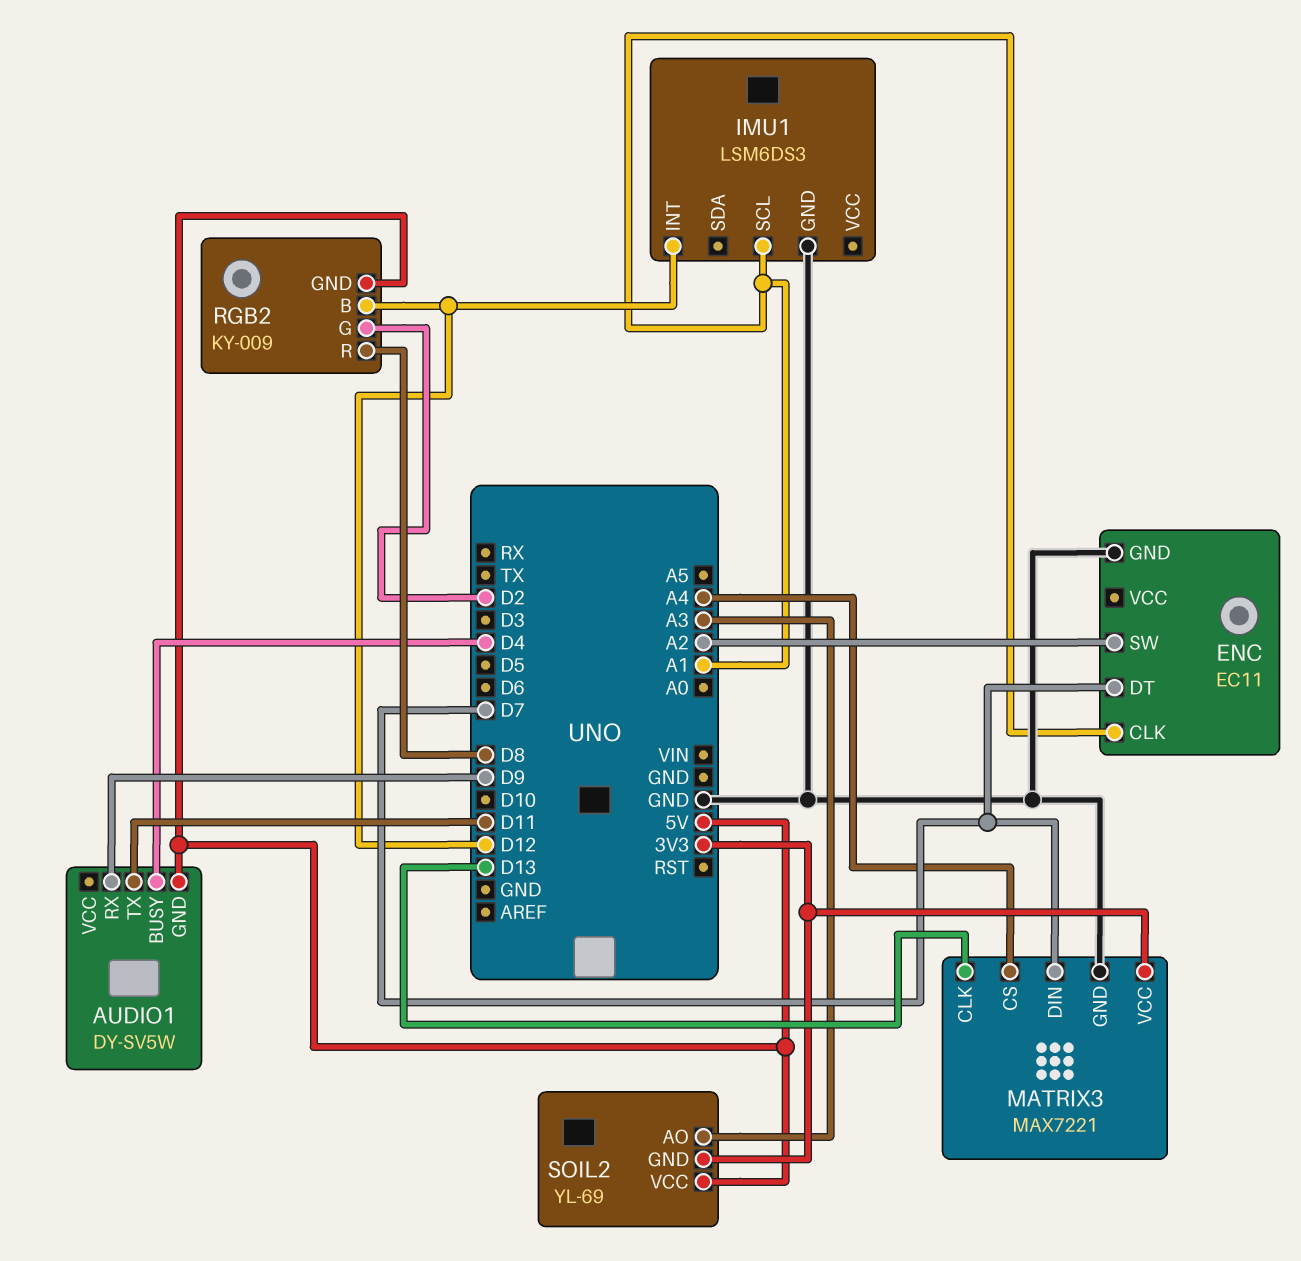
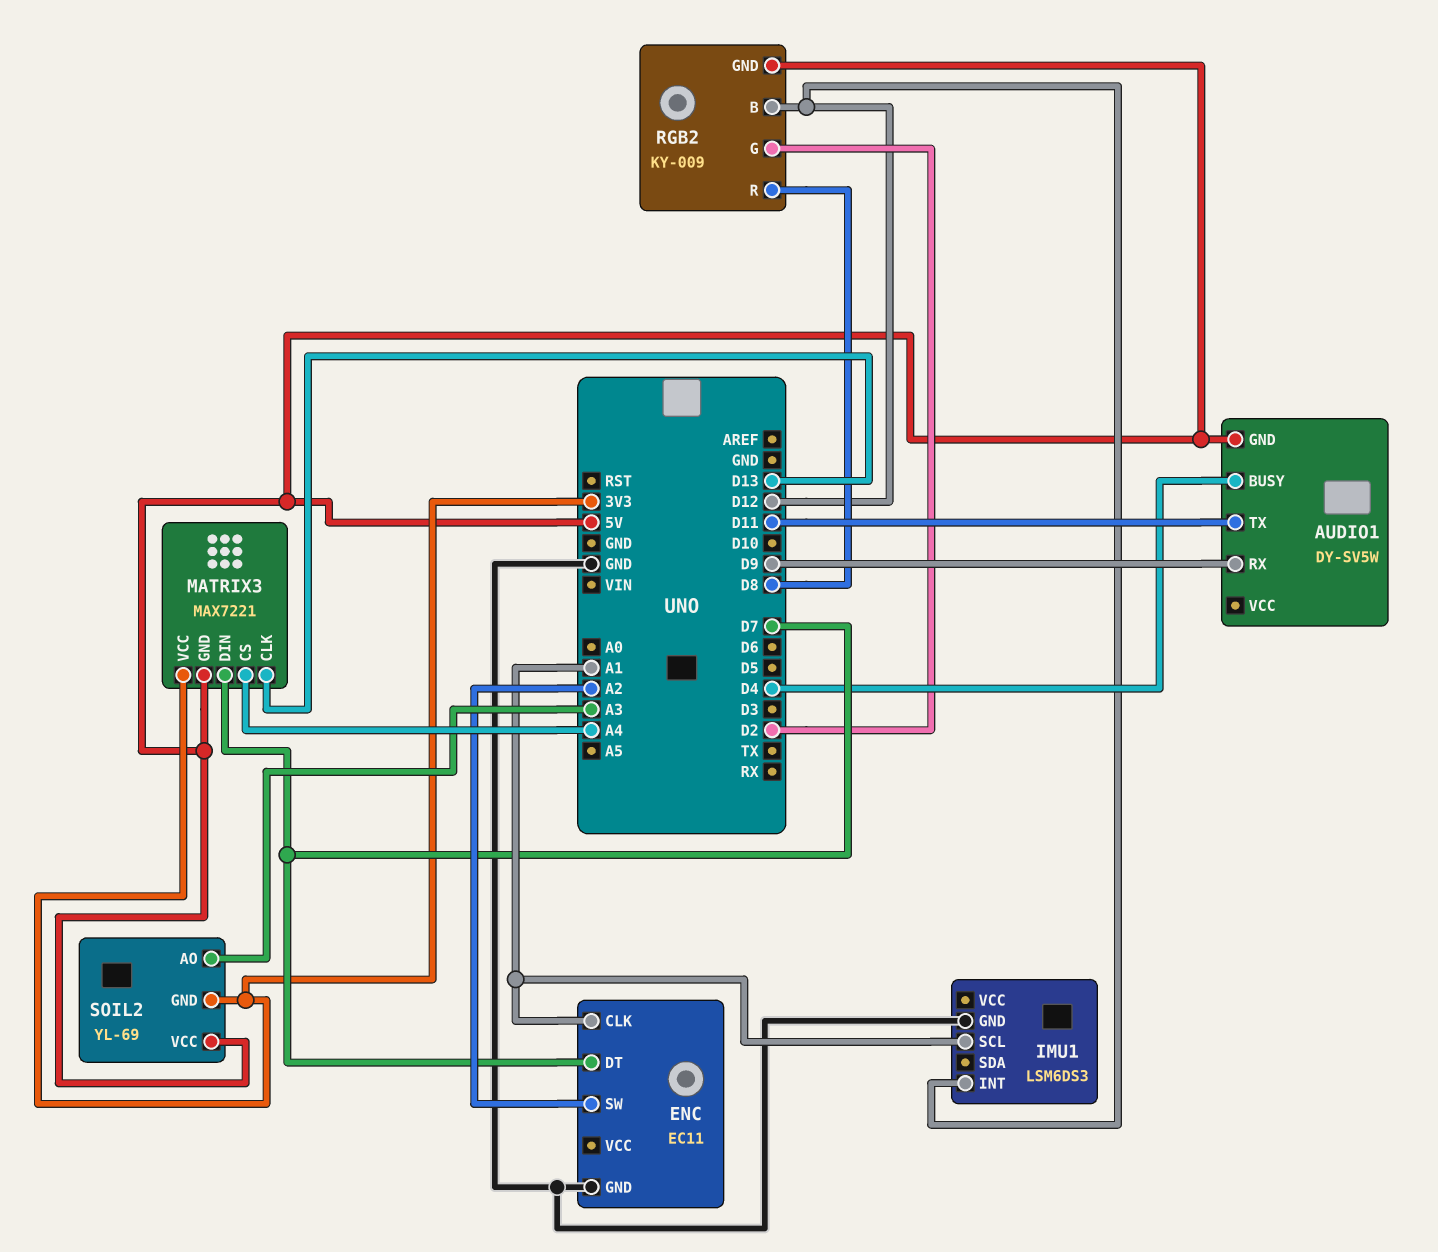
MATRIX3 pin GND: GND -> 5V

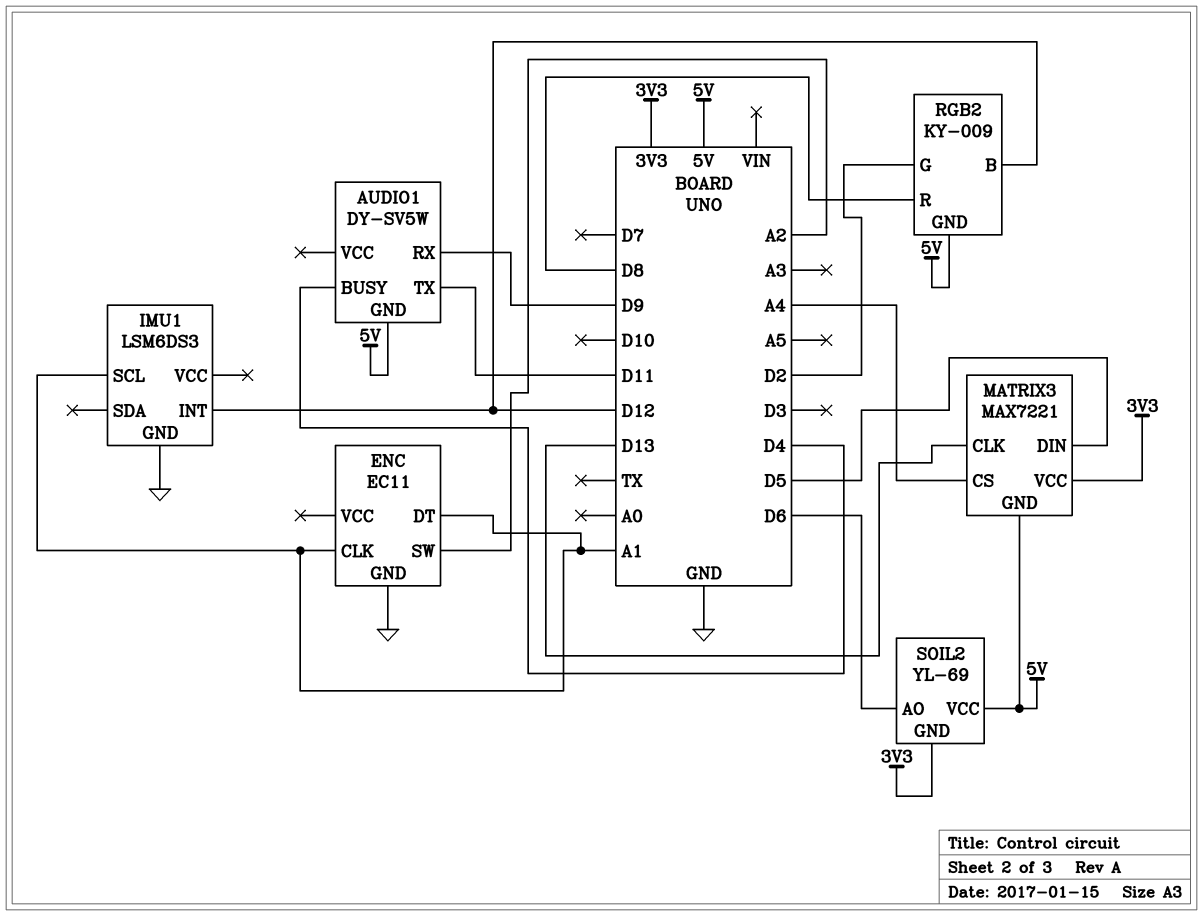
ENC pin DT: D7 -> A1
MATRIX3 pin DIN: D7 -> D5
SOIL2 pin AO: A3 -> D6

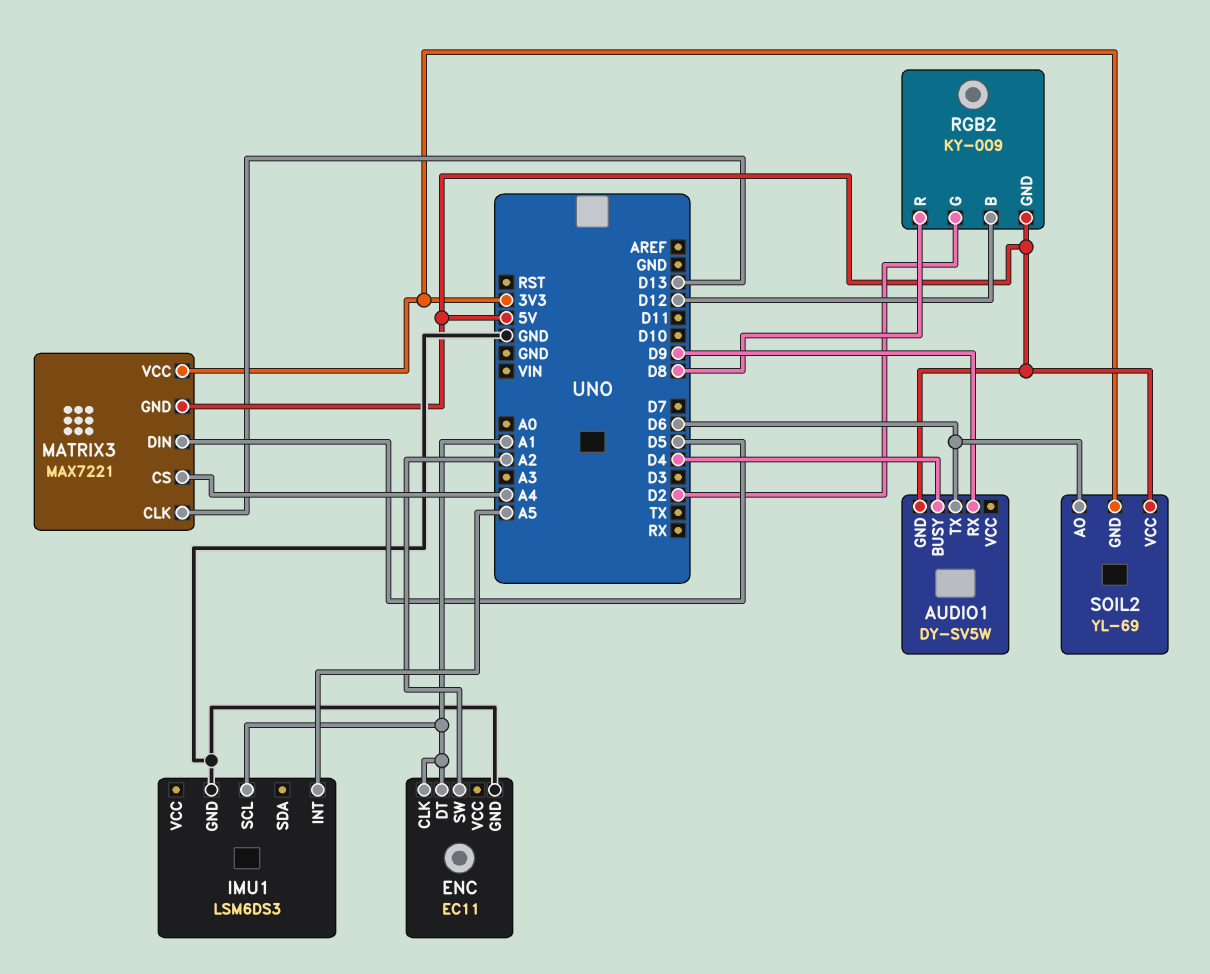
AUDIO1 pin TX: D11 -> D6
IMU1 pin INT: D12 -> A5

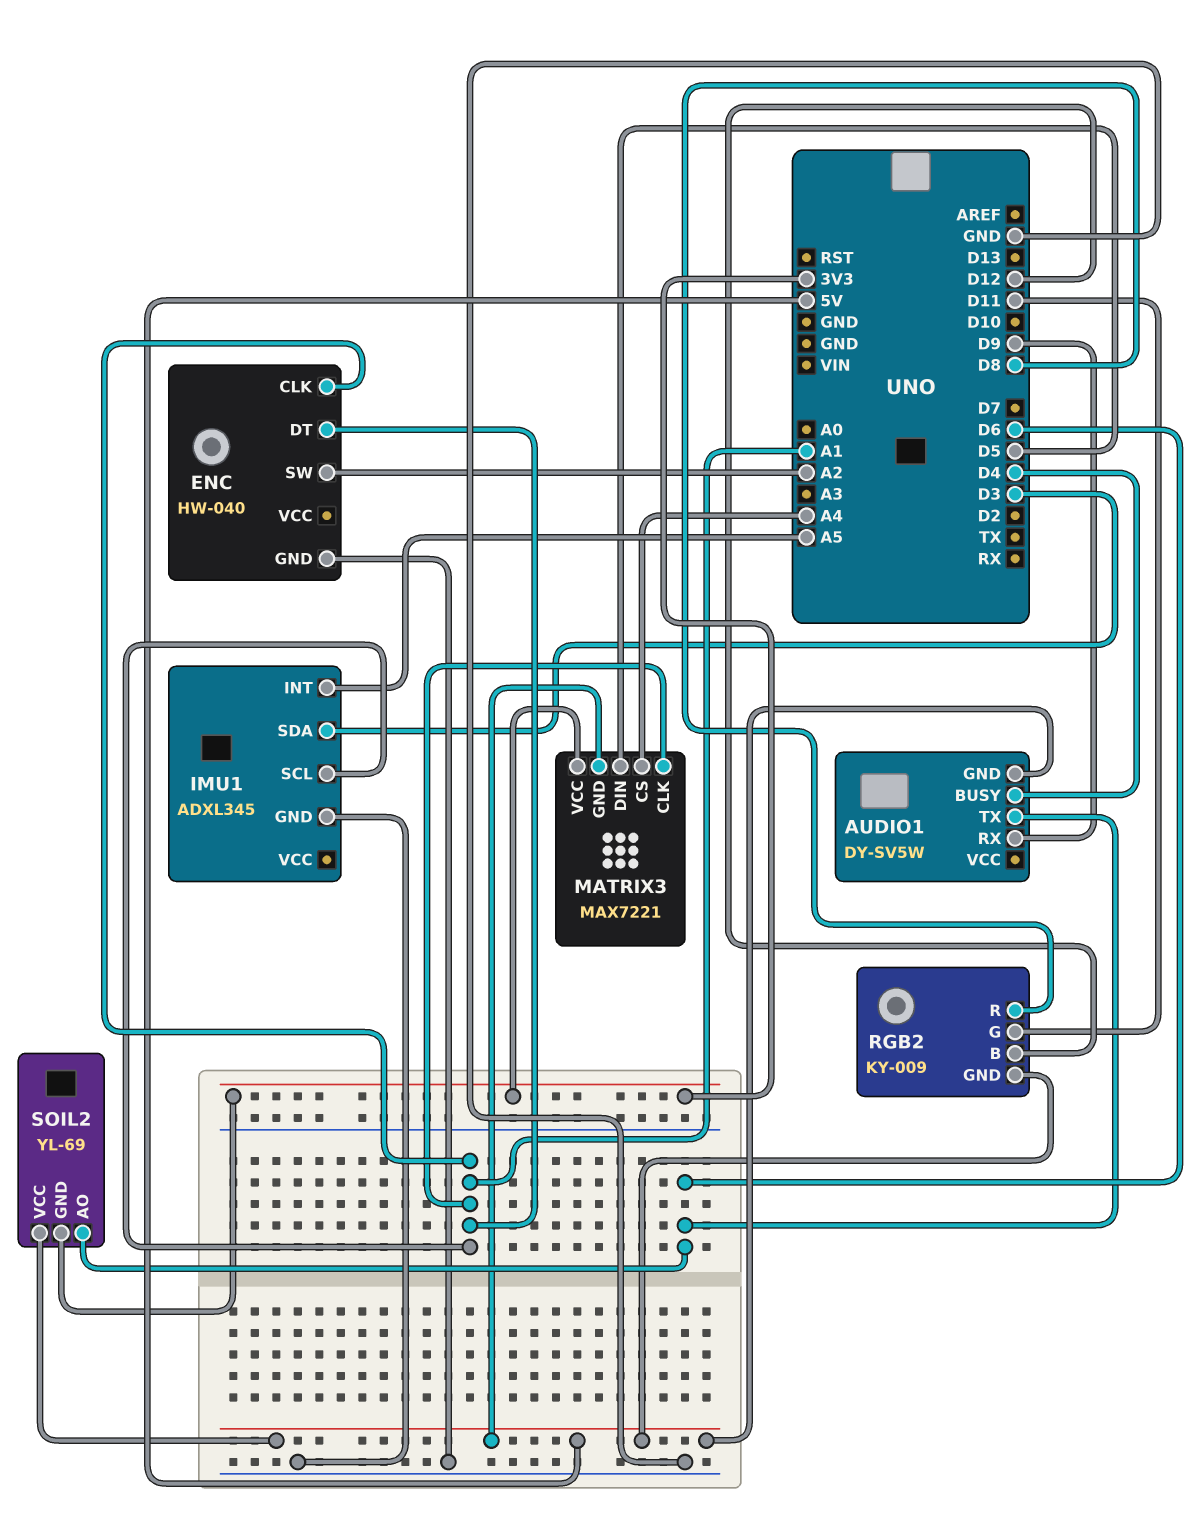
ENC: EC11 -> HW-040
IMU1: LSM6DS3 -> ADXL345
IMU1 pin SDA: none -> D3
MATRIX3 pin CLK: D13 -> A1
RGB2 pin G: D2 -> D11

